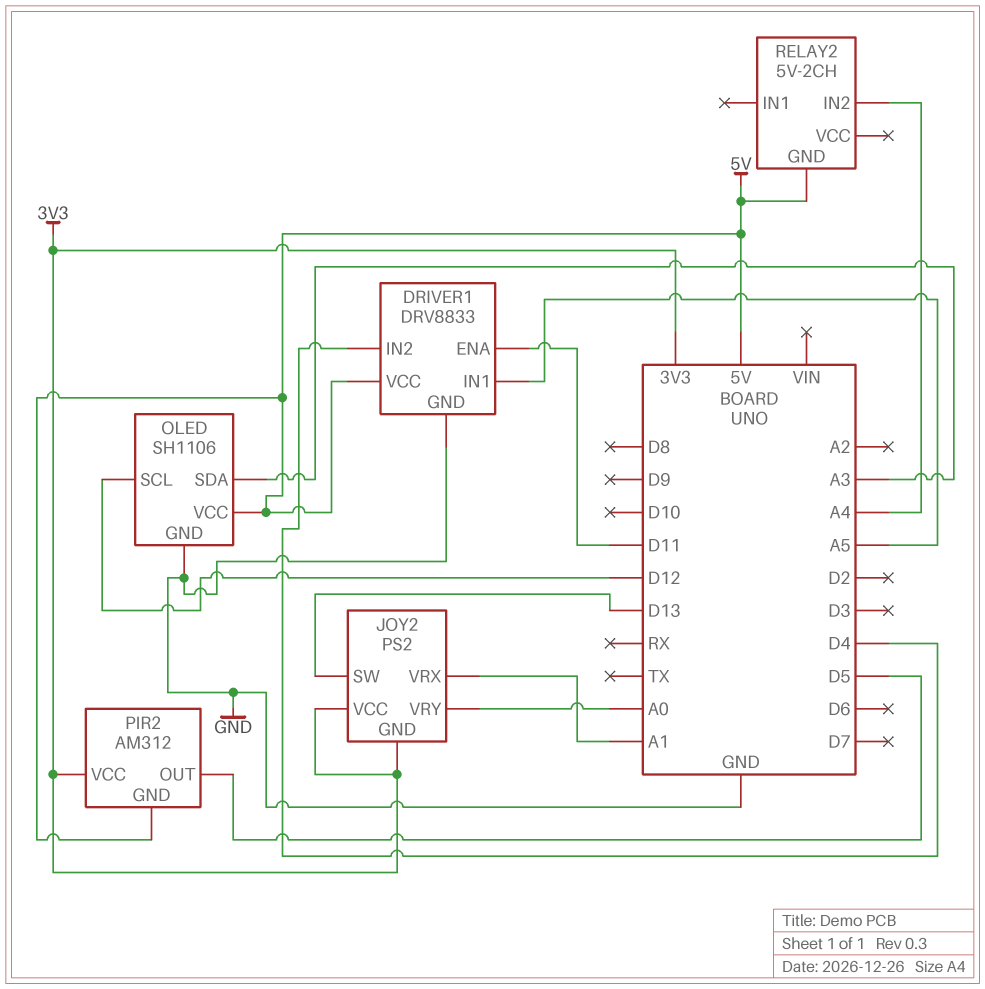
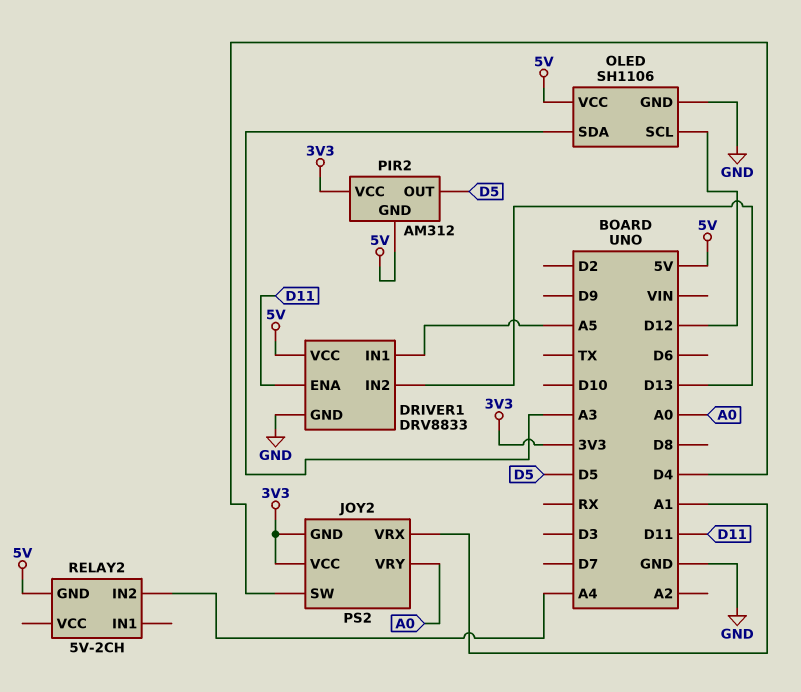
DRIVER1 pin IN2: D4 -> D13
JOY2 pin SW: D13 -> D4

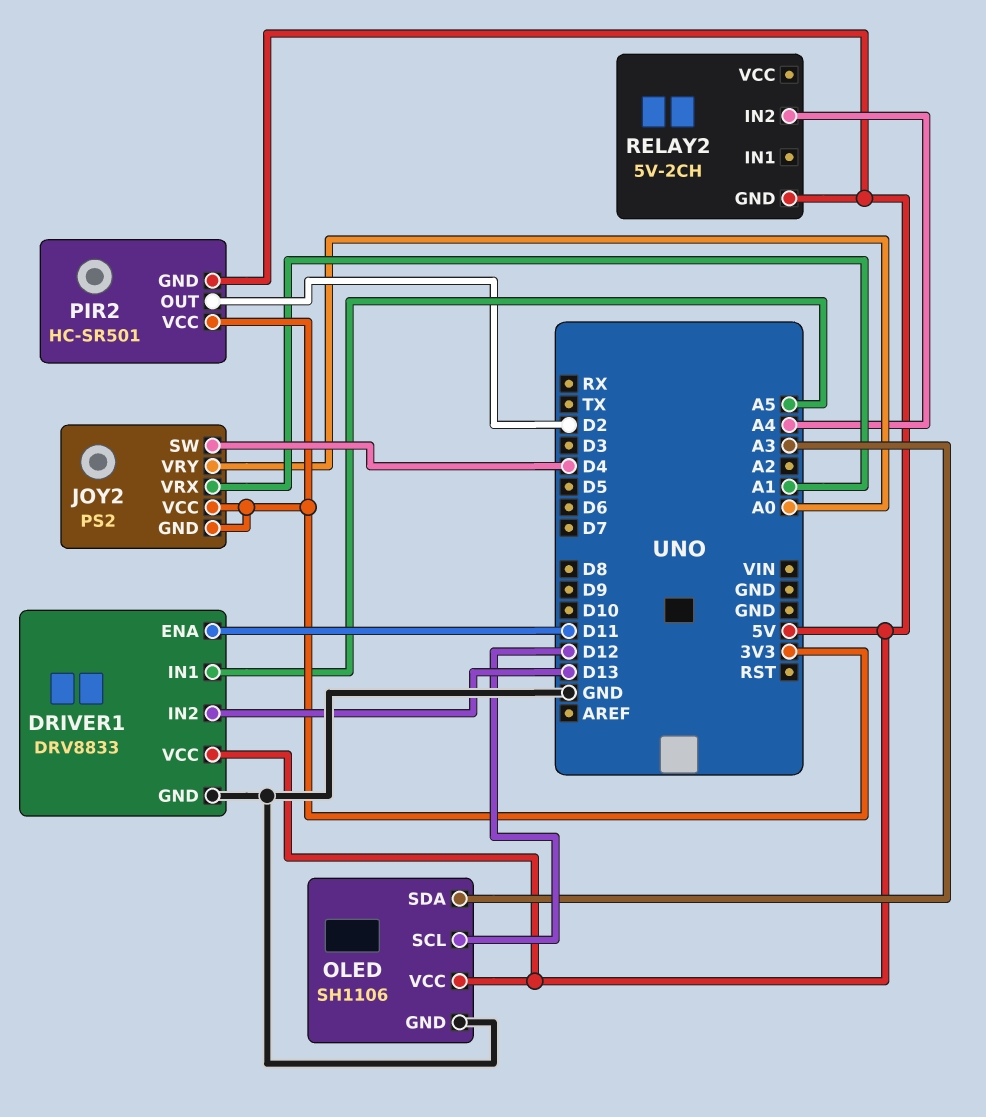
PIR2: AM312 -> HC-SR501
PIR2 pin OUT: D5 -> D2

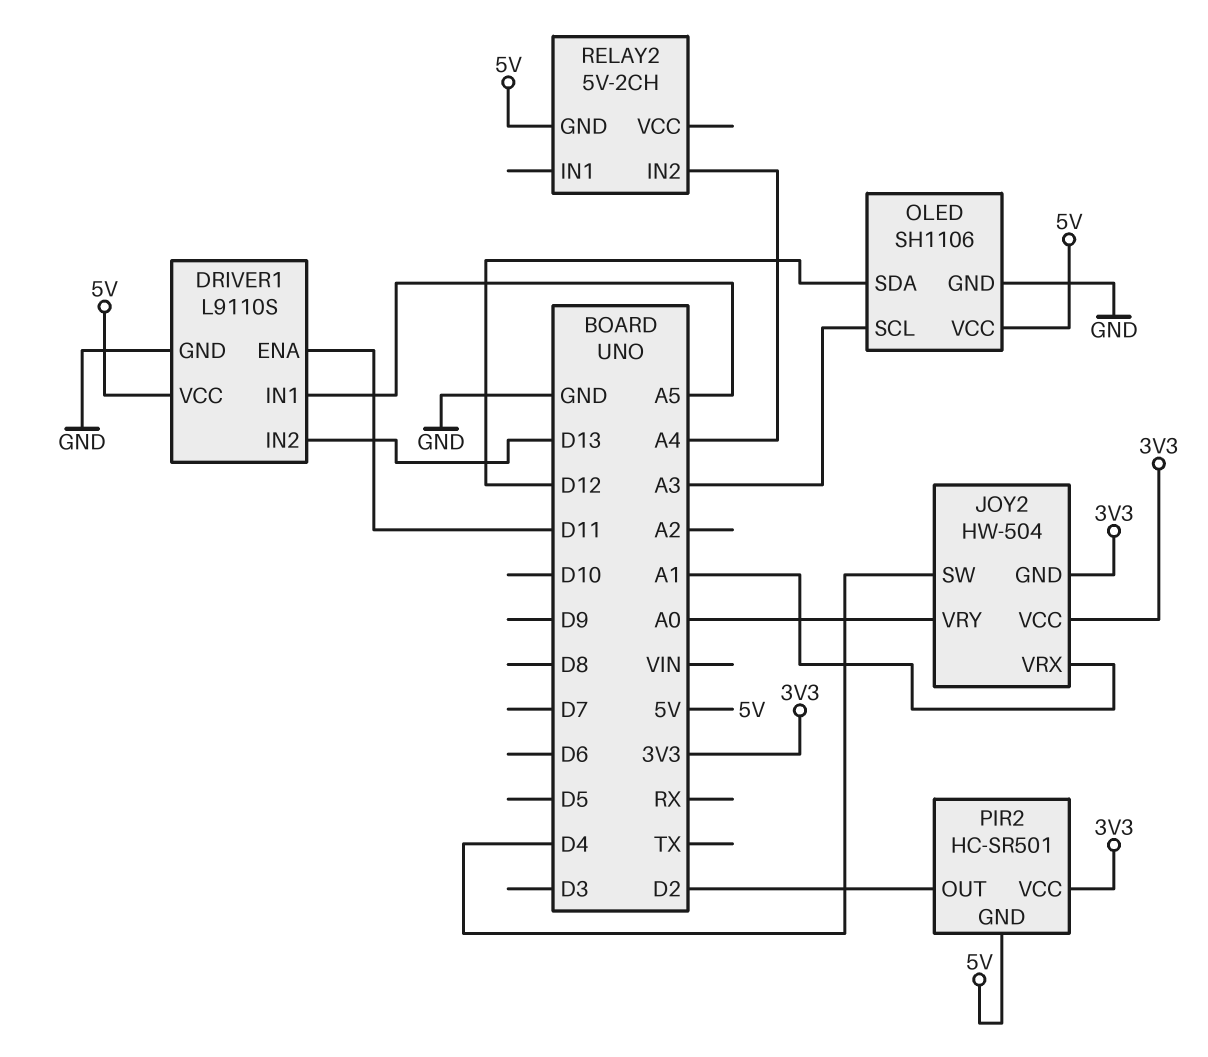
DRIVER1: DRV8833 -> L9110S
JOY2: PS2 -> HW-504
OLED pin SCL: D12 -> A3
OLED pin SDA: A3 -> D12

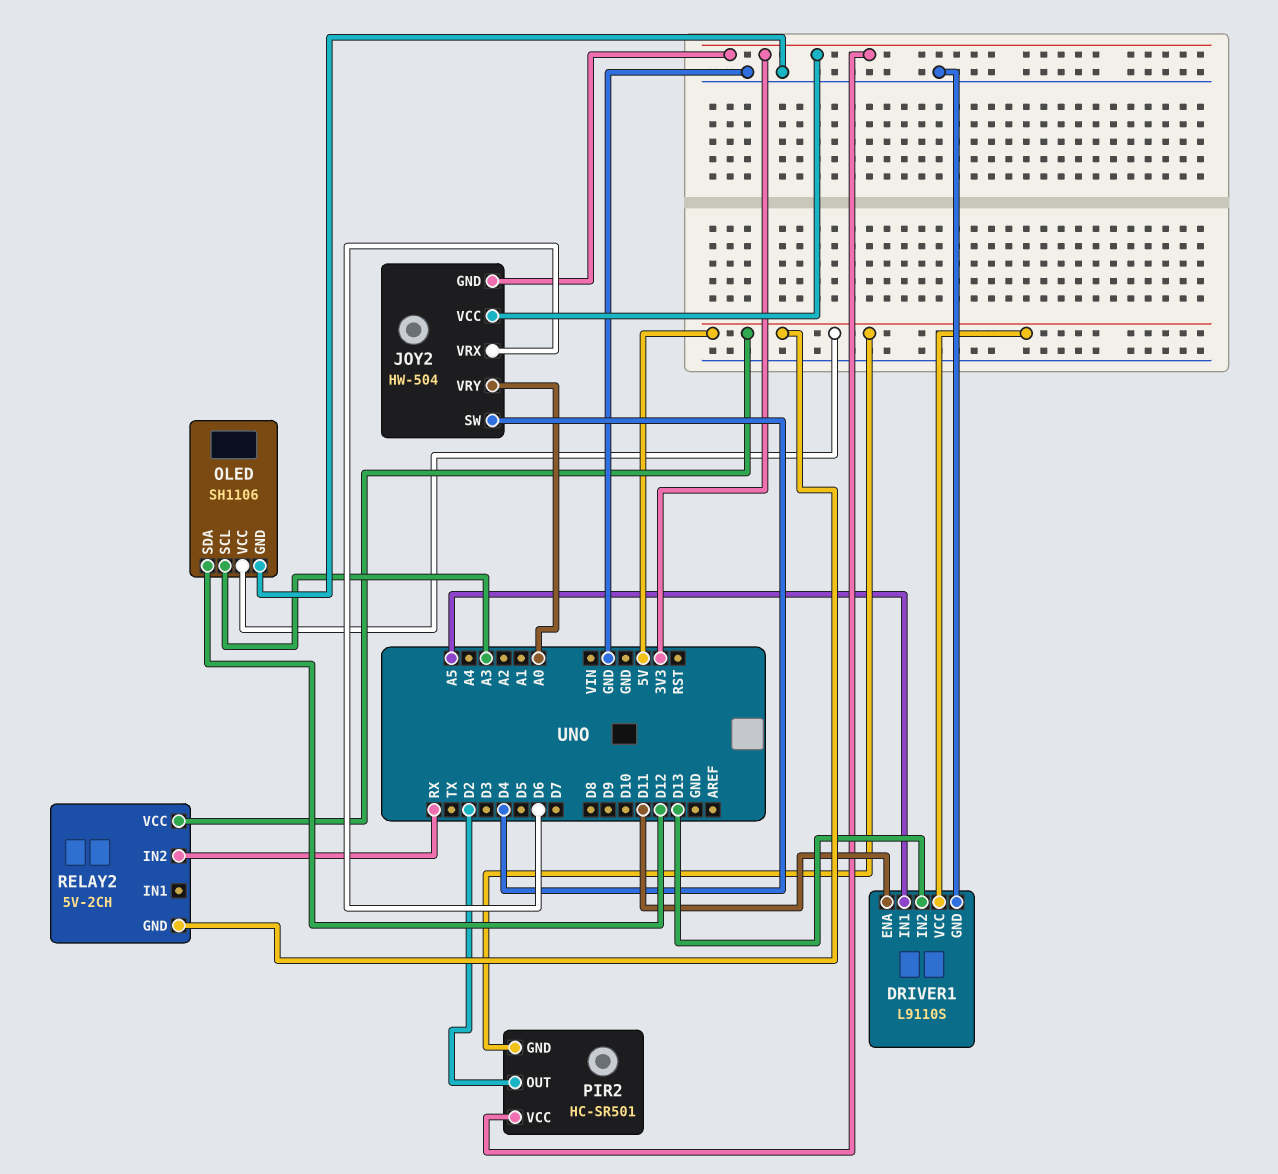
JOY2 pin VRX: A1 -> D6
RELAY2 pin IN2: A4 -> RX
RELAY2 pin VCC: none -> 5V

